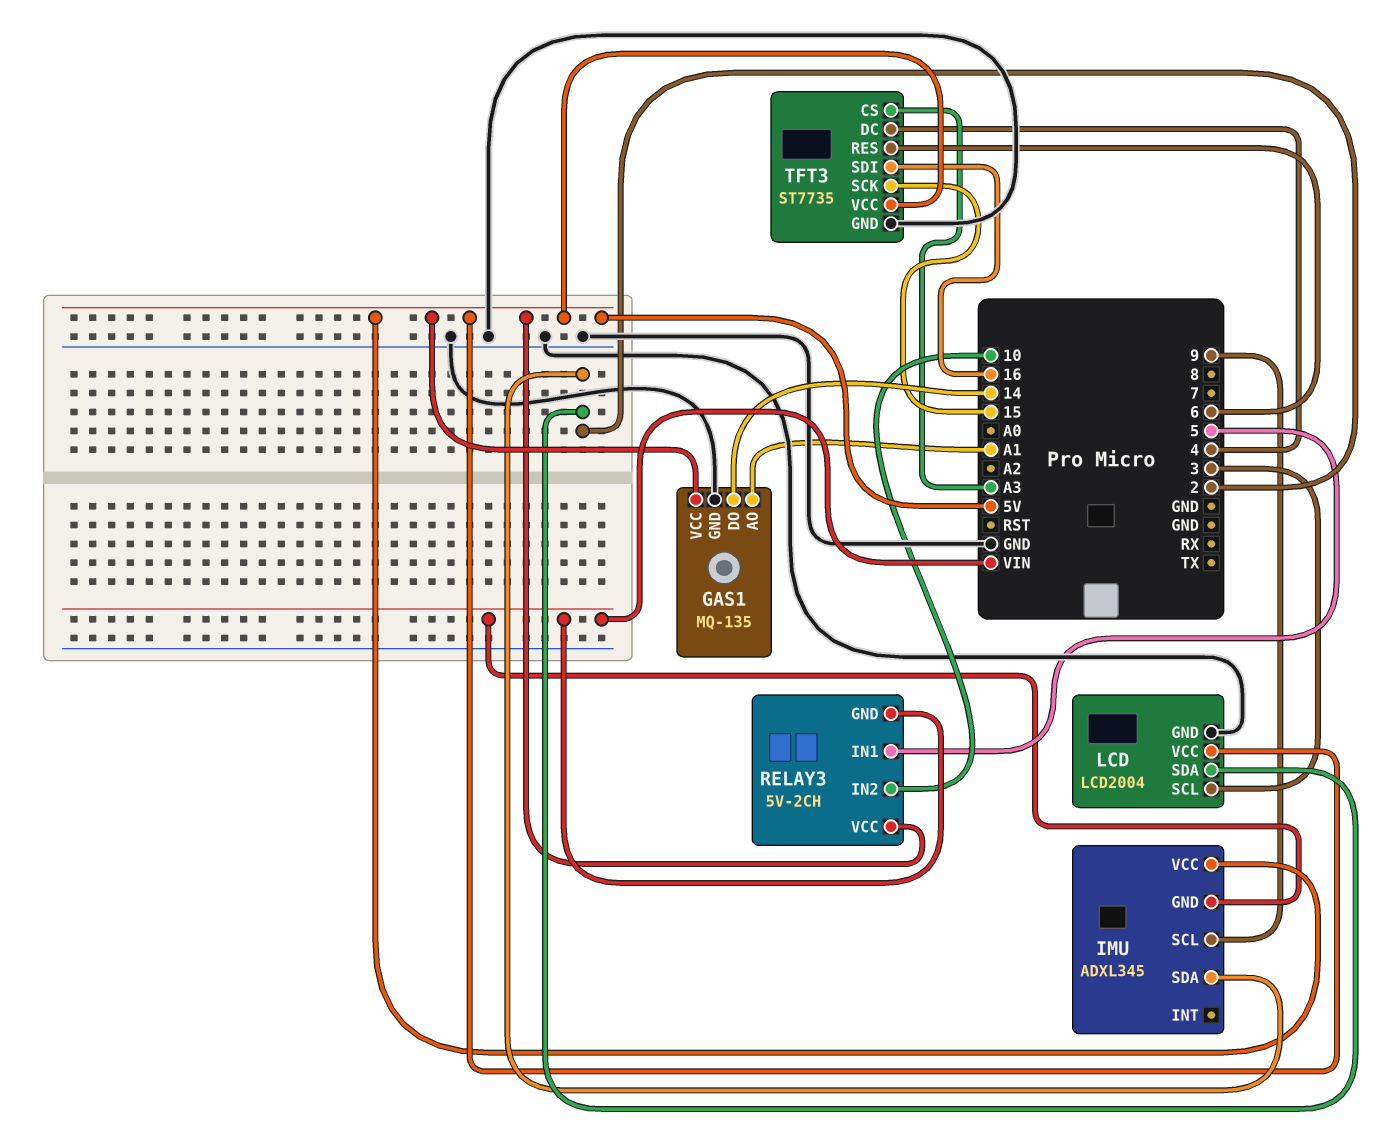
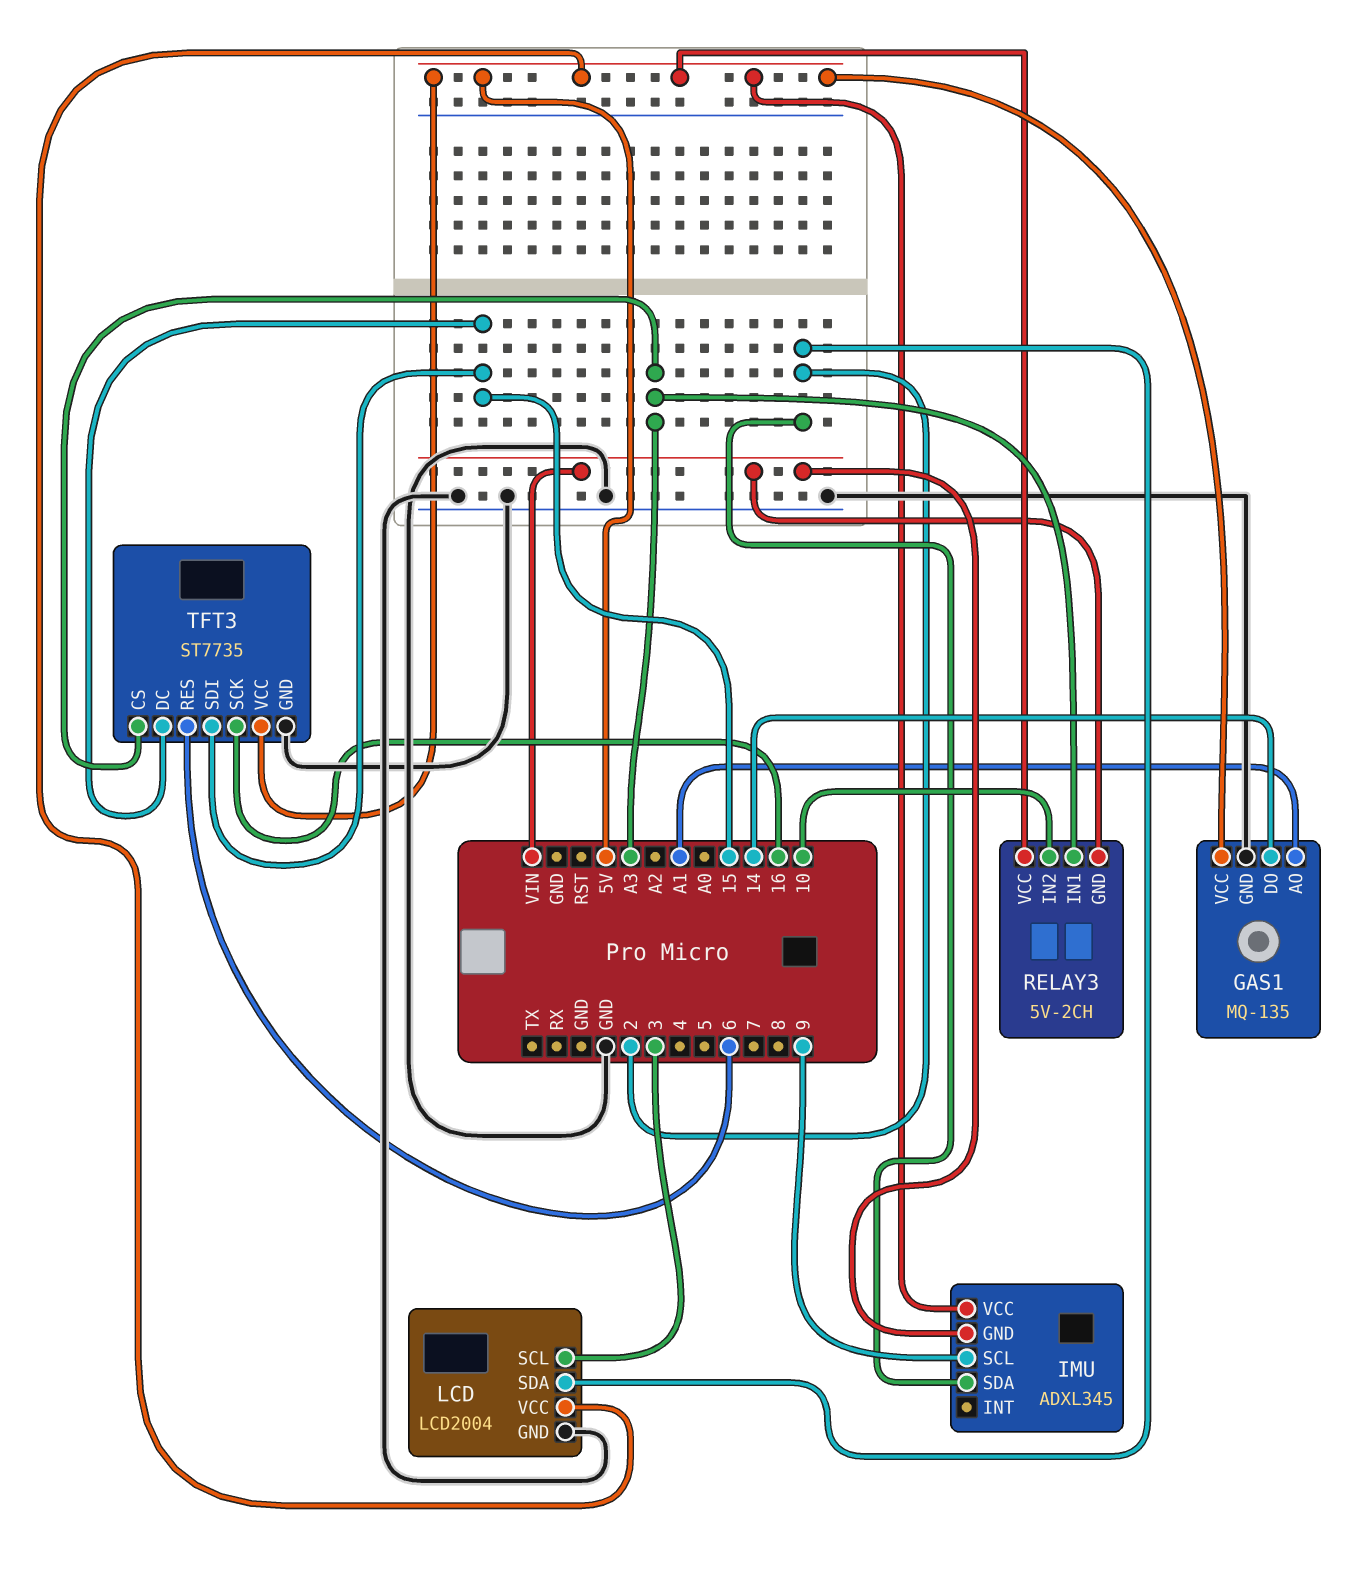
RELAY3 pin IN1: 5 -> A3
TFT3 pin DC: 4 -> 15
TFT3 pin SCK: 15 -> 16
TFT3 pin SDI: 16 -> 15

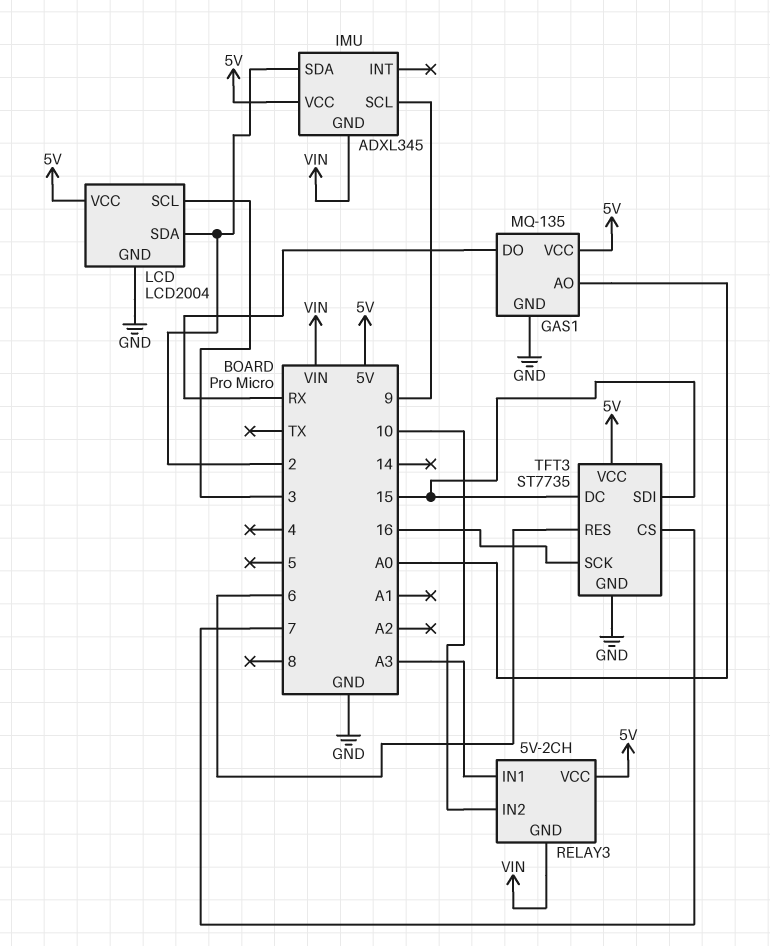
GAS1 pin AO: A1 -> A0
GAS1 pin DO: 14 -> RX
TFT3 pin CS: A3 -> 7

